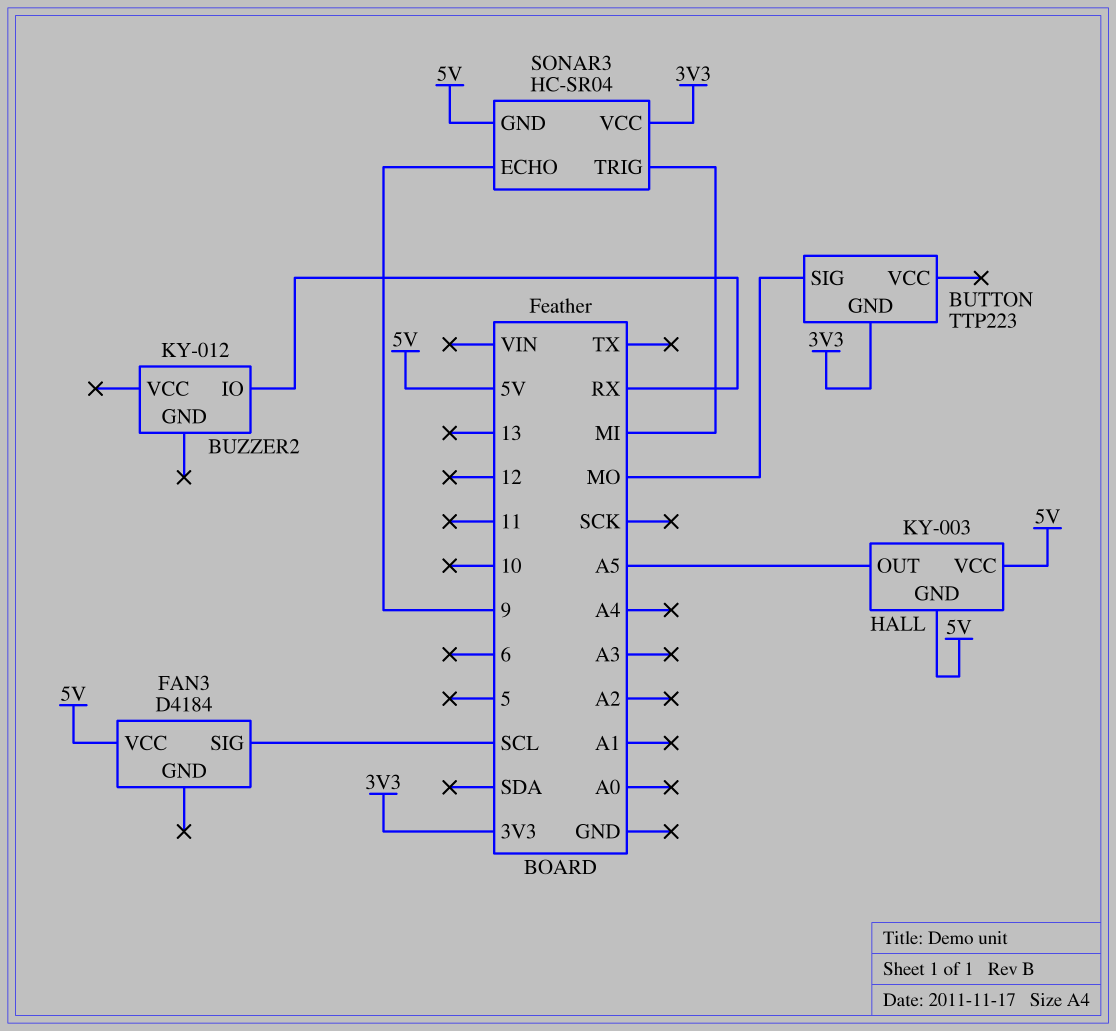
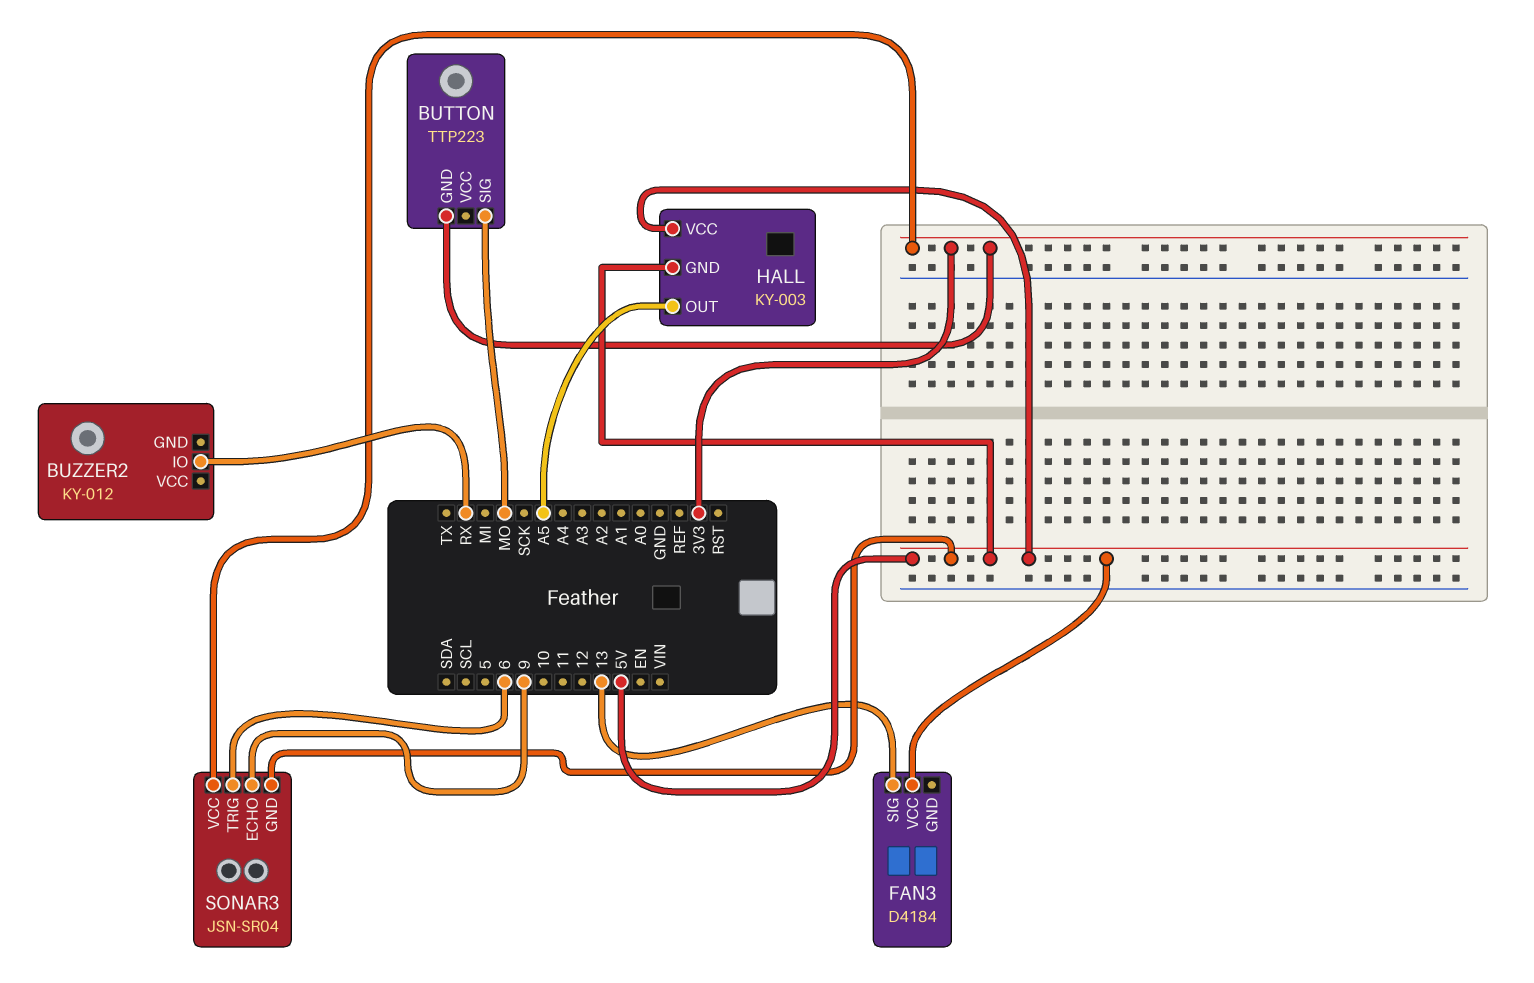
FAN3 pin SIG: SCL -> 13
SONAR3: HC-SR04 -> JSN-SR04
SONAR3 pin TRIG: MI -> 6

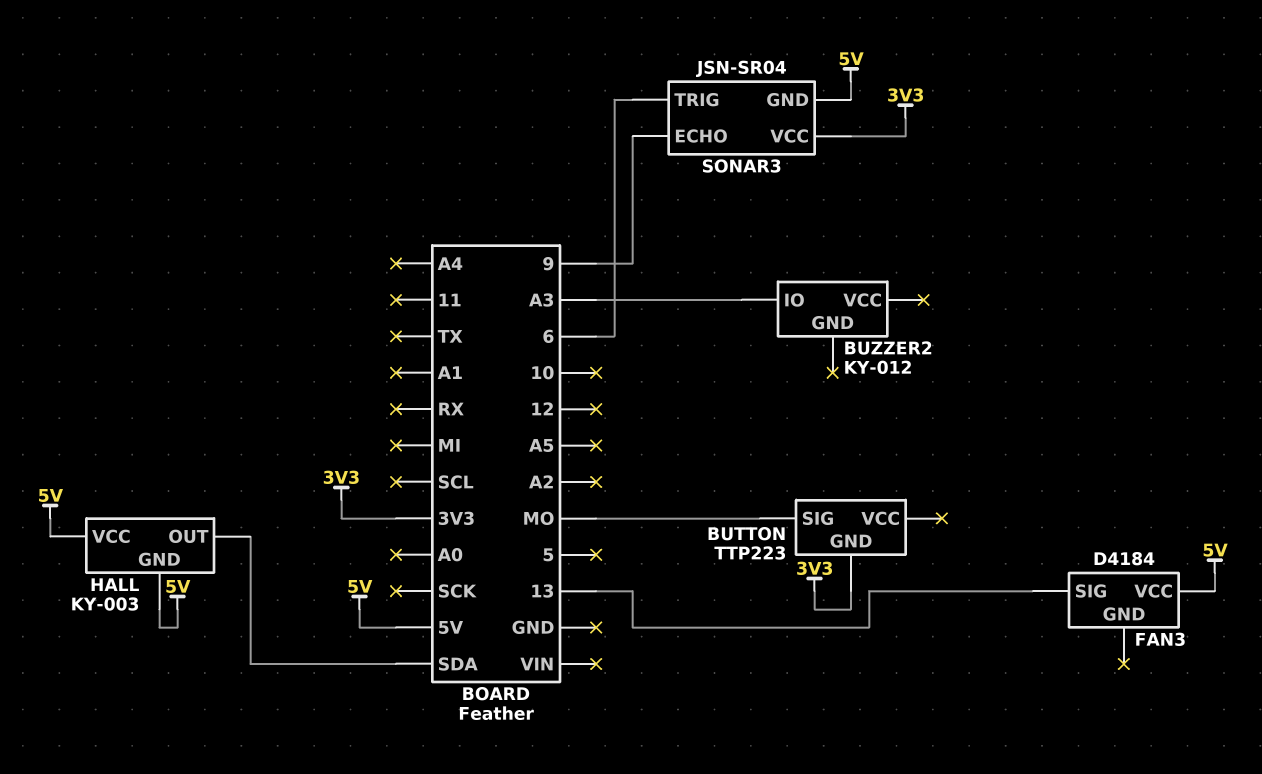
BUZZER2 pin IO: RX -> A3
HALL pin OUT: A5 -> SDA

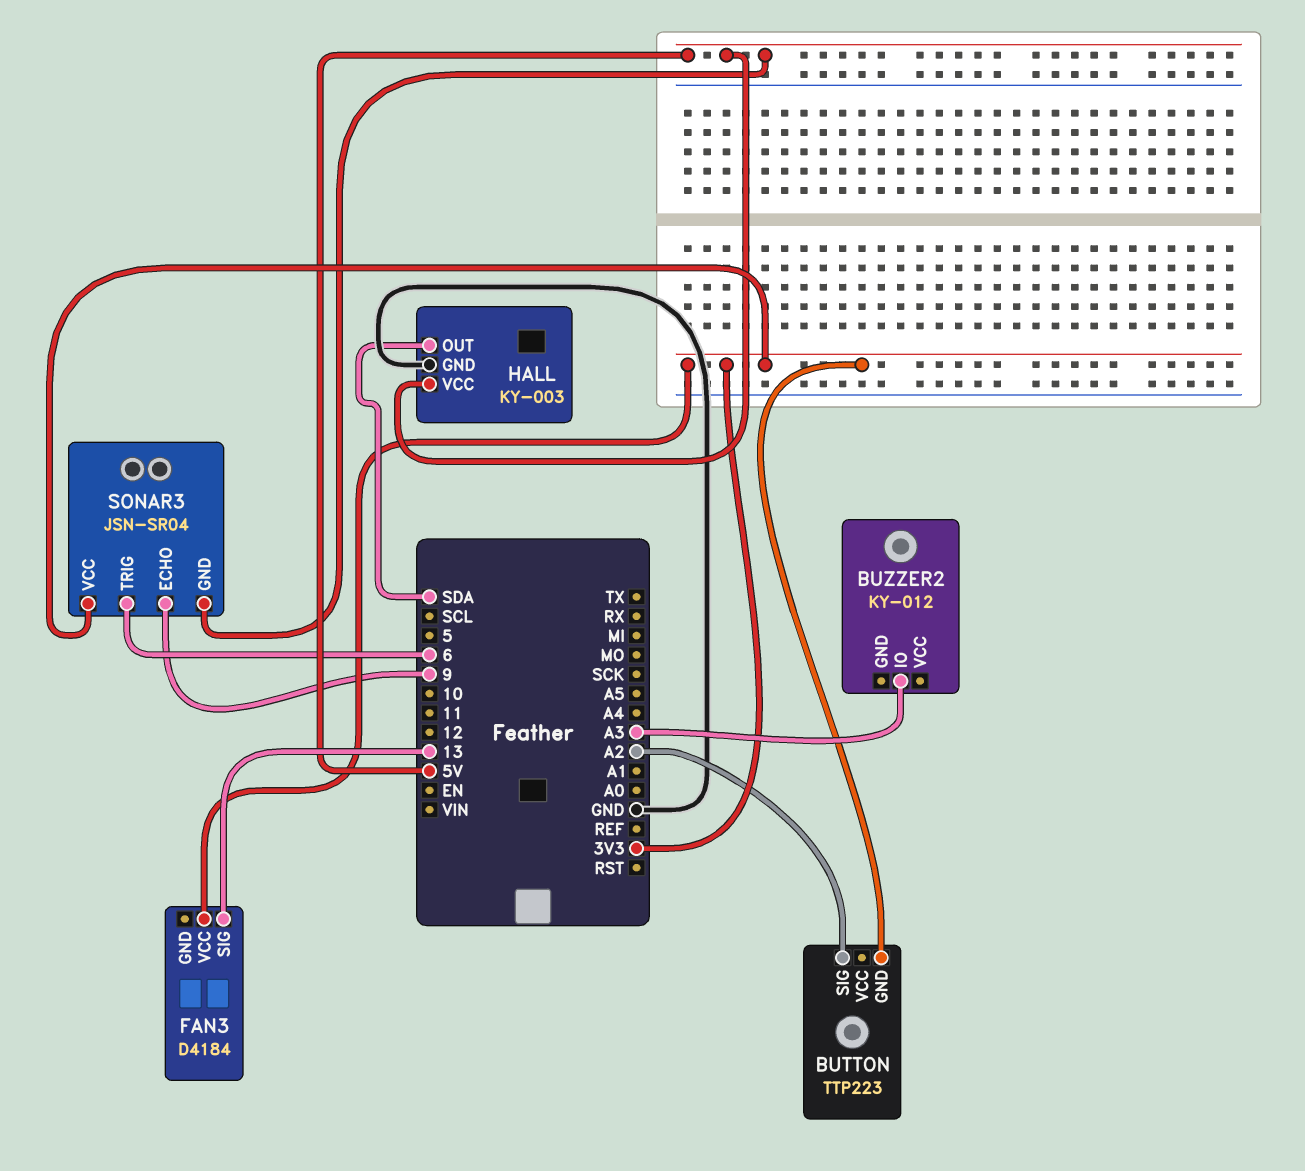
BUTTON pin SIG: MO -> A2
FAN3 pin VCC: 5V -> 3V3
HALL pin GND: 5V -> GND

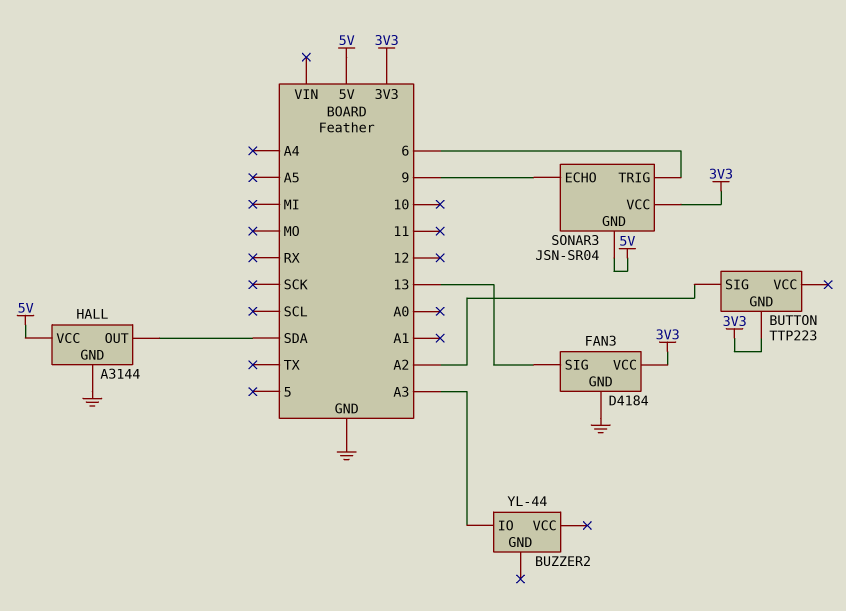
BUZZER2: KY-012 -> YL-44
FAN3 pin GND: none -> GND
HALL: KY-003 -> A3144

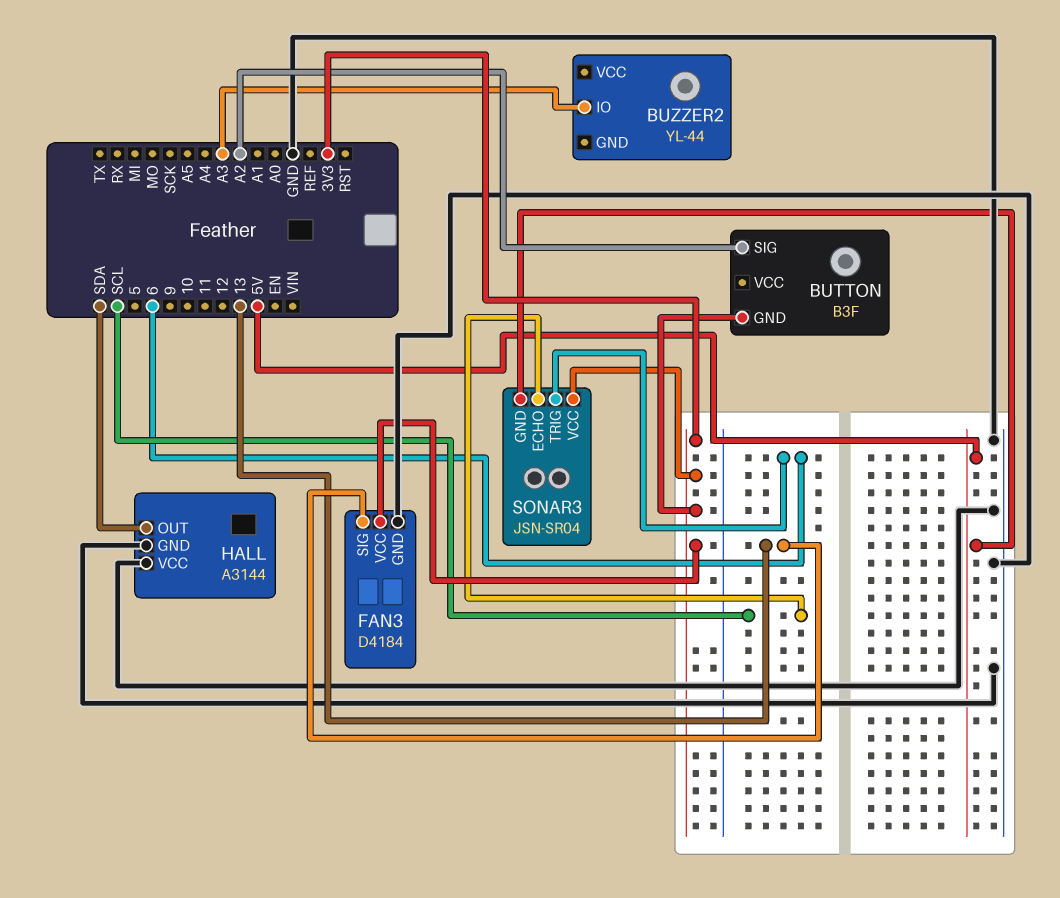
BUTTON: TTP223 -> B3F
HALL pin VCC: 5V -> GND
SONAR3 pin ECHO: 9 -> SCL

